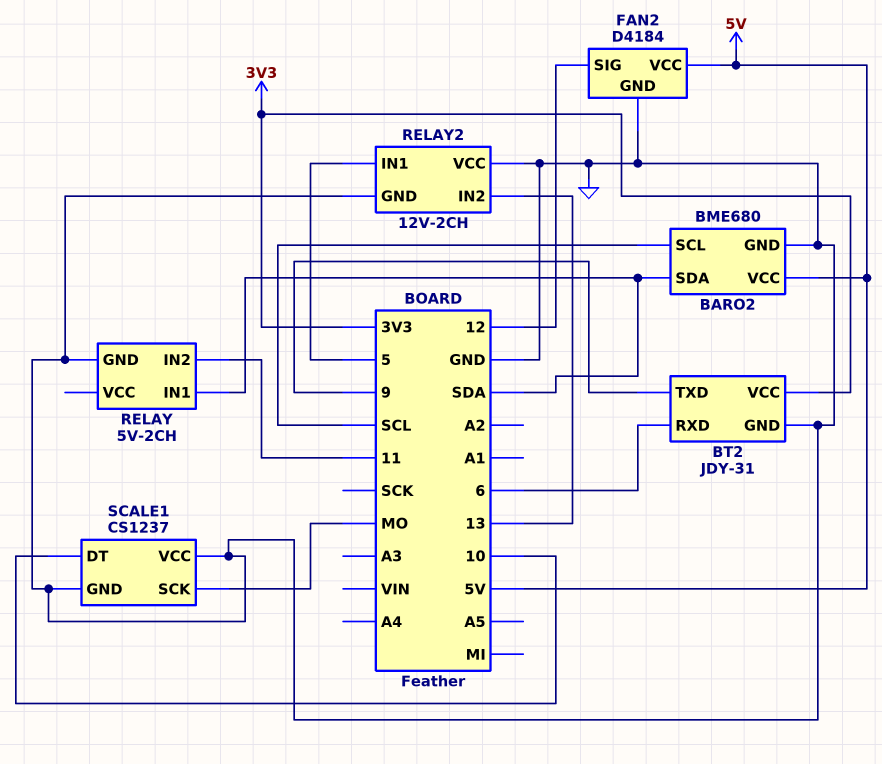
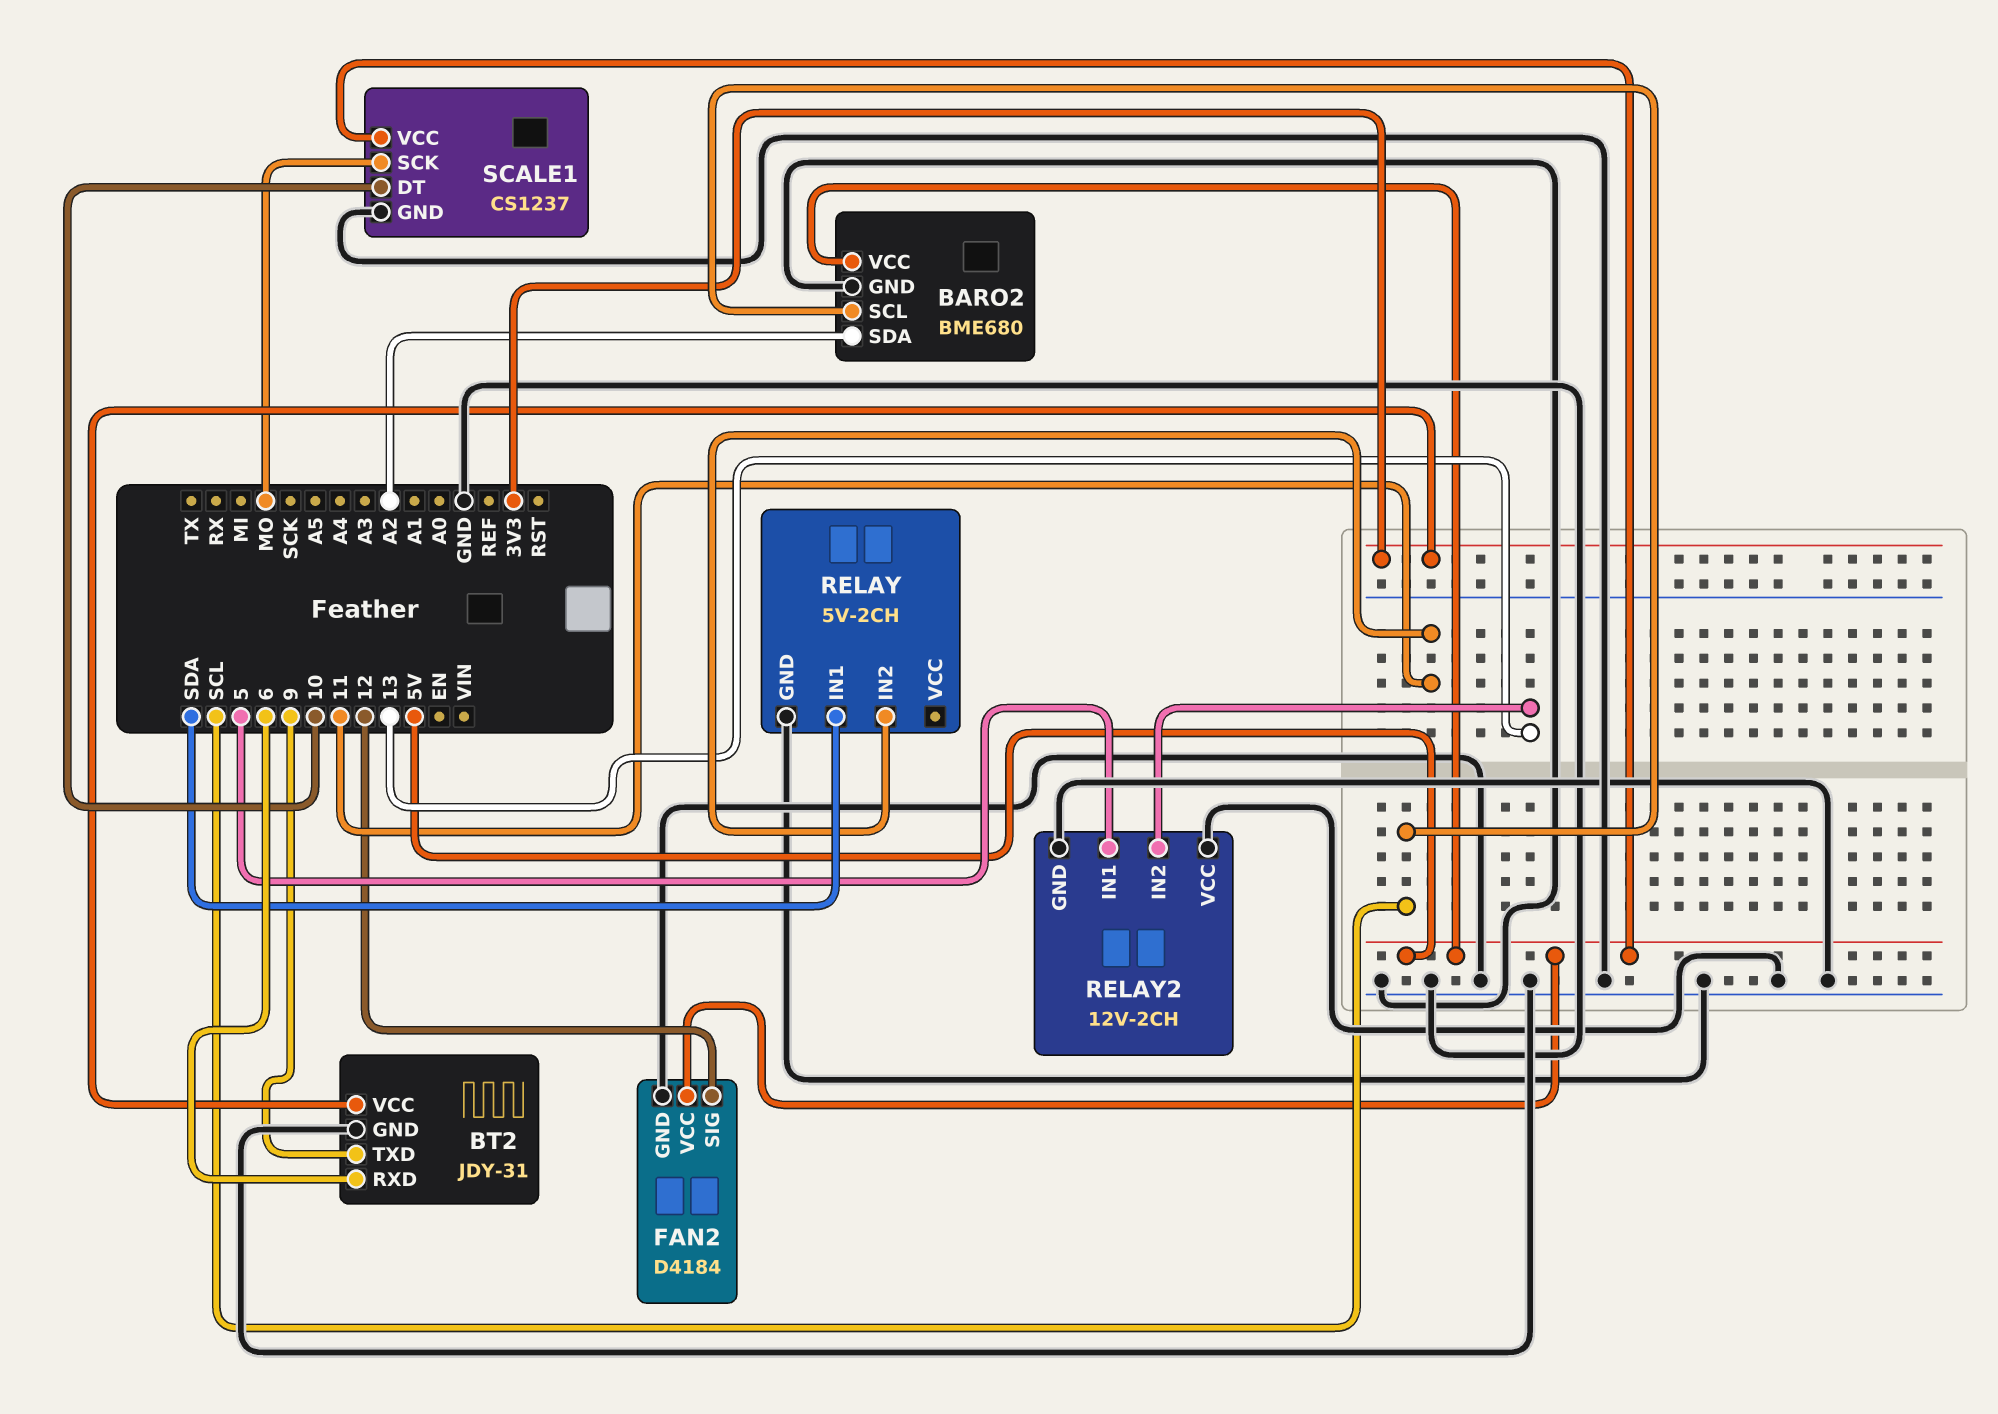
BARO2 pin SDA: SDA -> A2
SCALE1 pin VCC: GND -> 5V

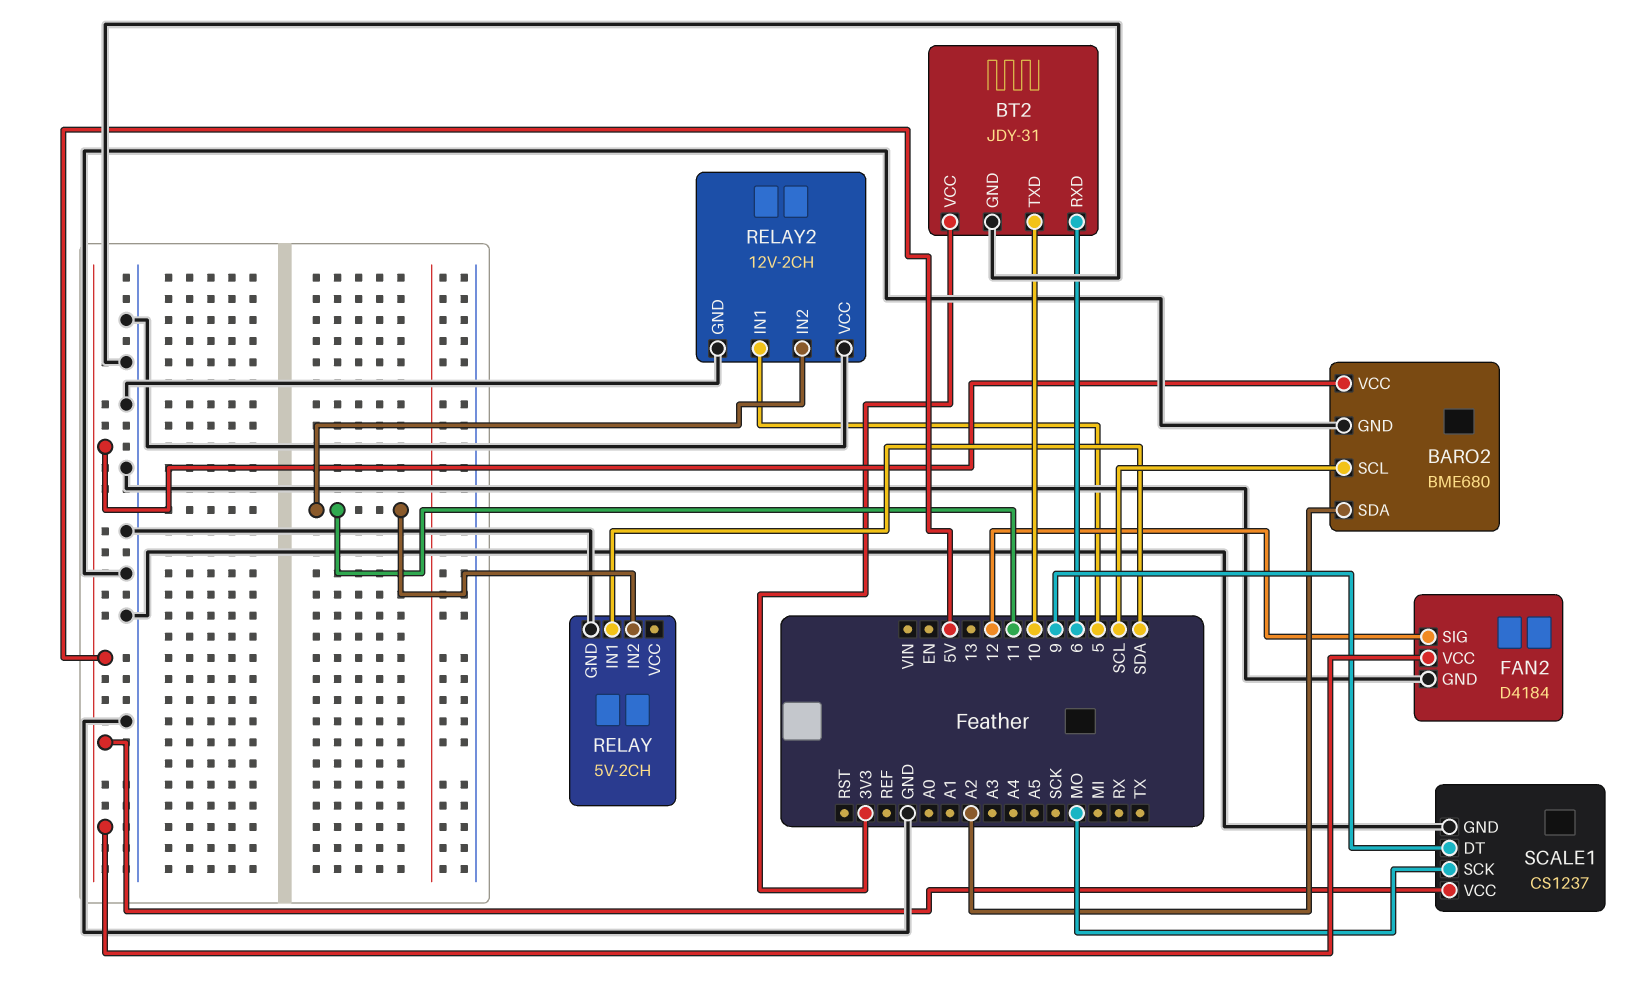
BT2 pin TXD: 9 -> 10
RELAY2 pin IN2: 13 -> 11
SCALE1 pin DT: 10 -> 9

